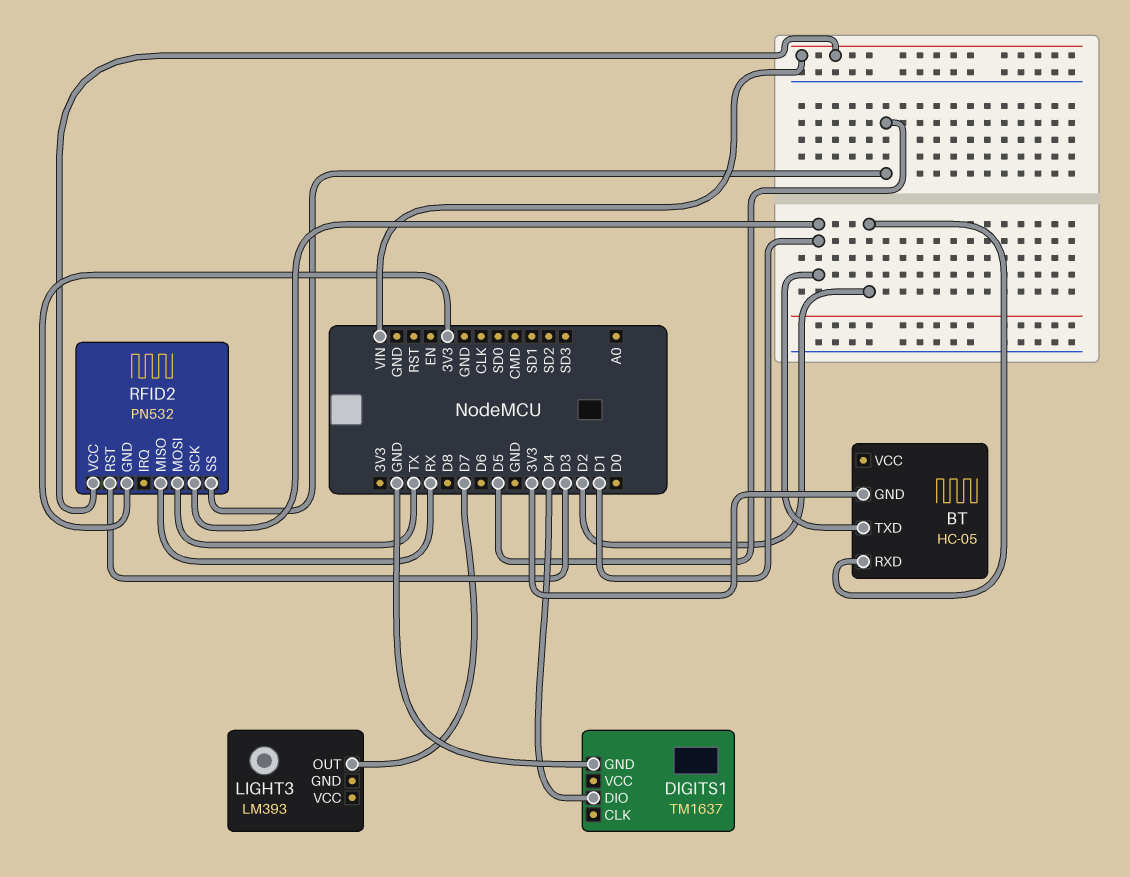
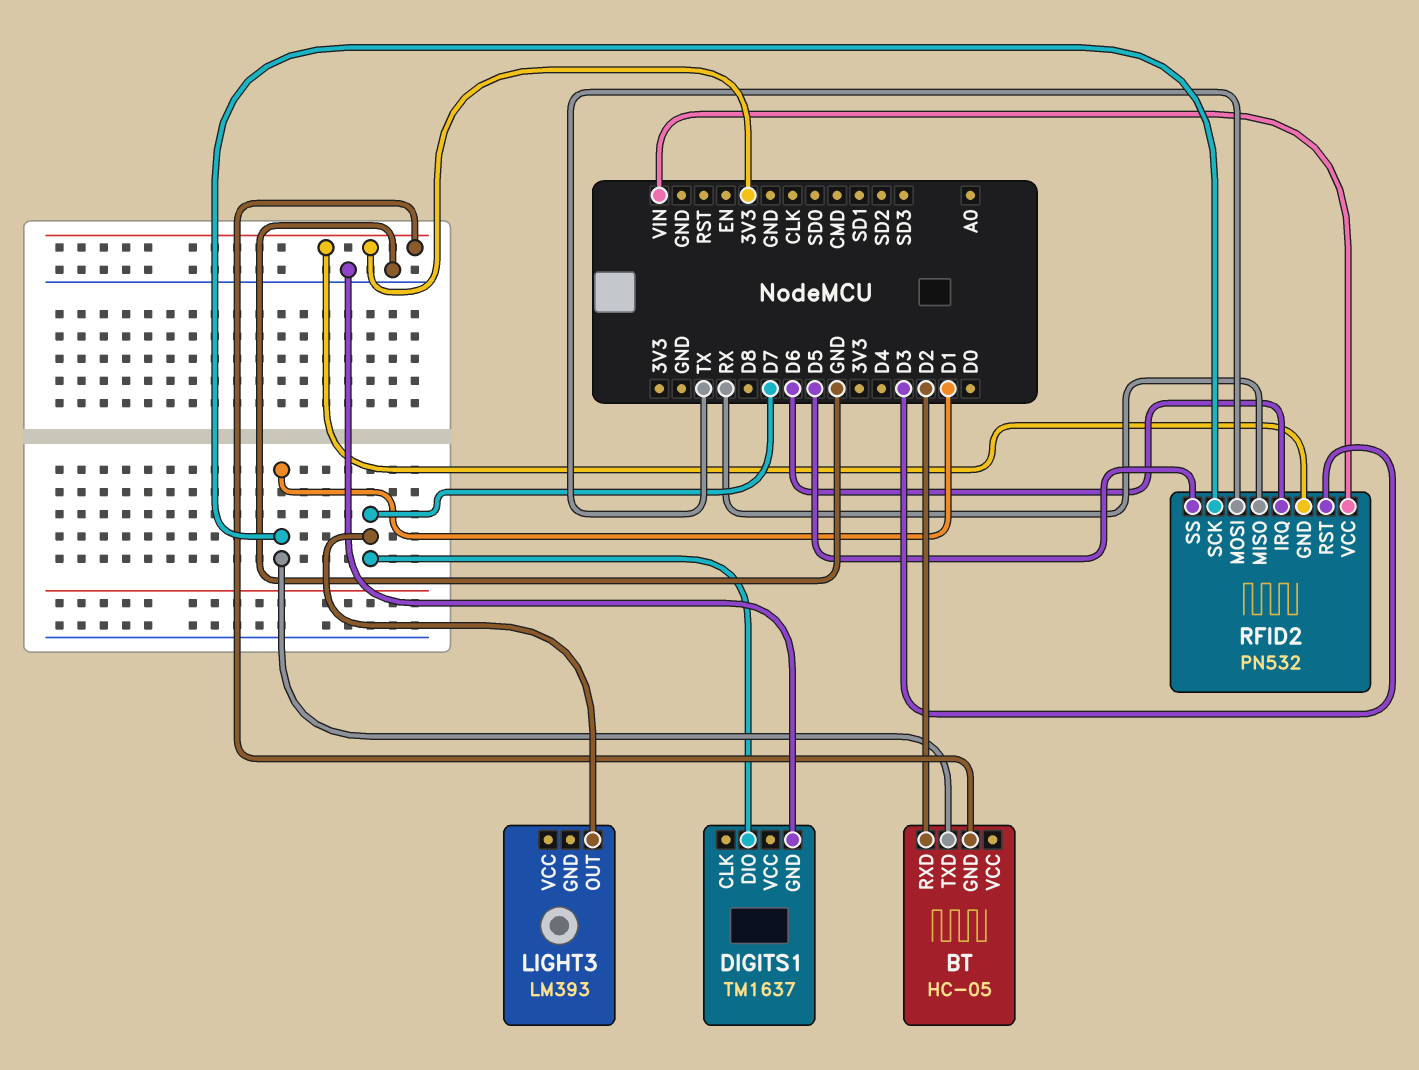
DIGITS1 pin DIO: D4 -> D7
RFID2 pin IRQ: none -> D6

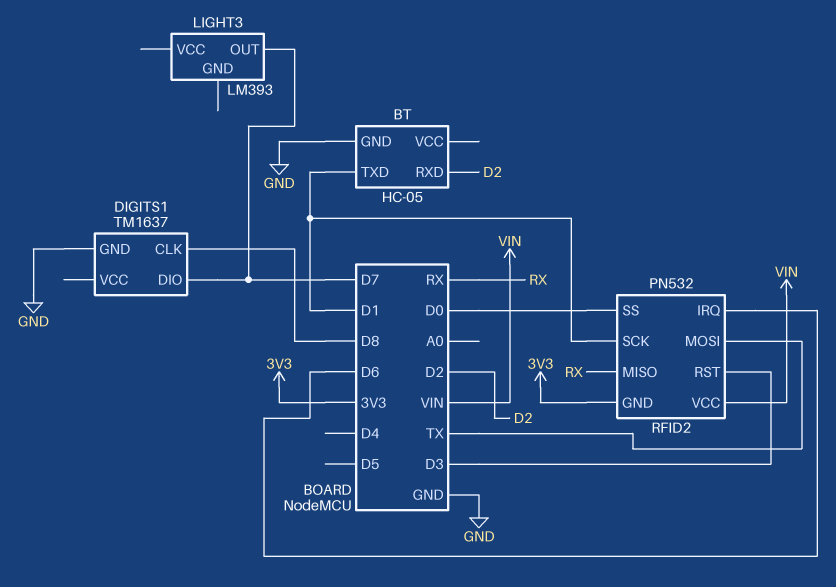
BT pin GND: 3V3 -> GND
DIGITS1 pin CLK: none -> D8
RFID2 pin SS: D5 -> D0

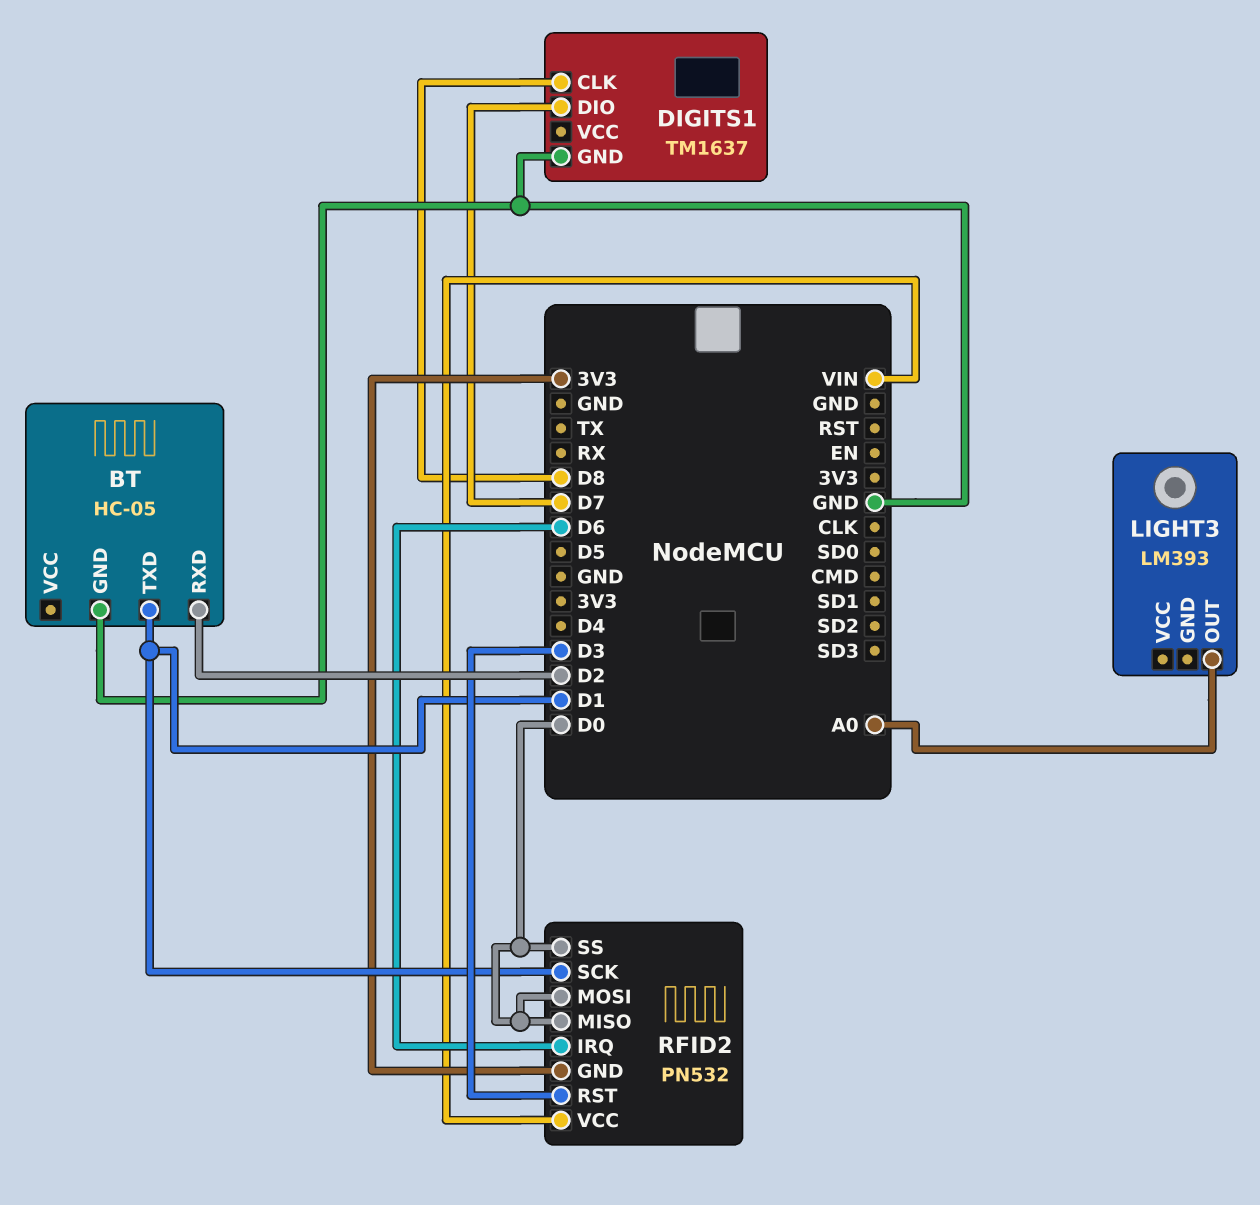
LIGHT3 pin OUT: D7 -> A0
RFID2 pin MISO: RX -> D0
RFID2 pin MOSI: TX -> D0

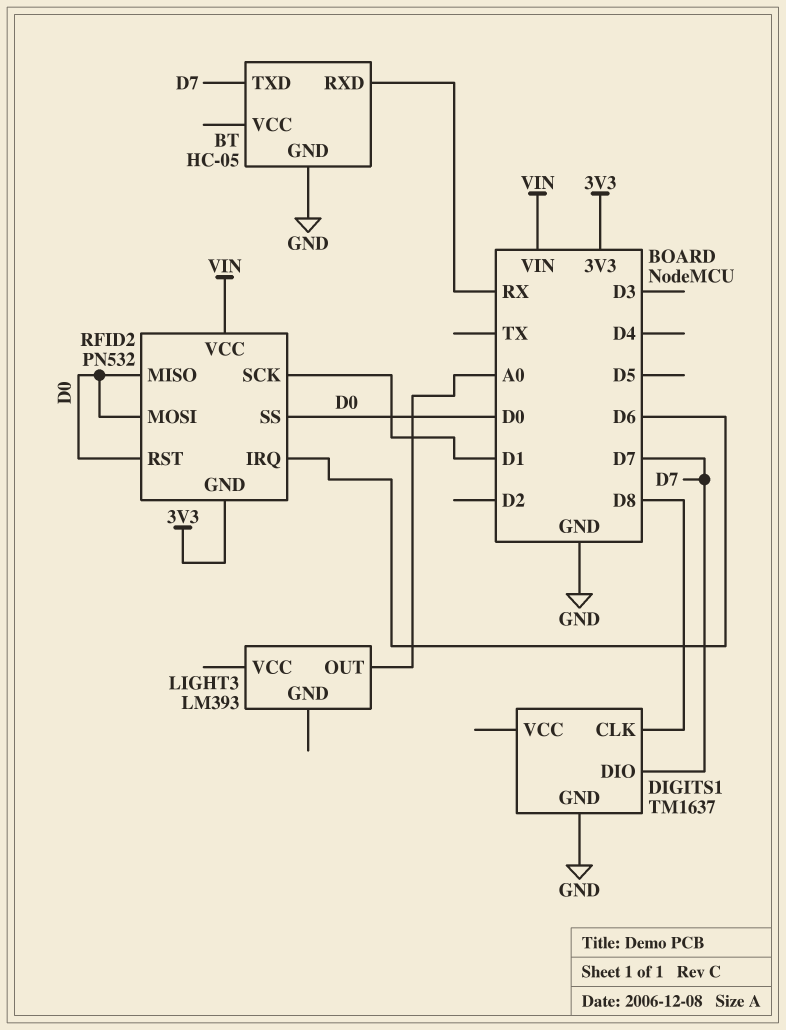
BT pin RXD: D2 -> RX
BT pin TXD: D1 -> D7
RFID2 pin RST: D3 -> D0

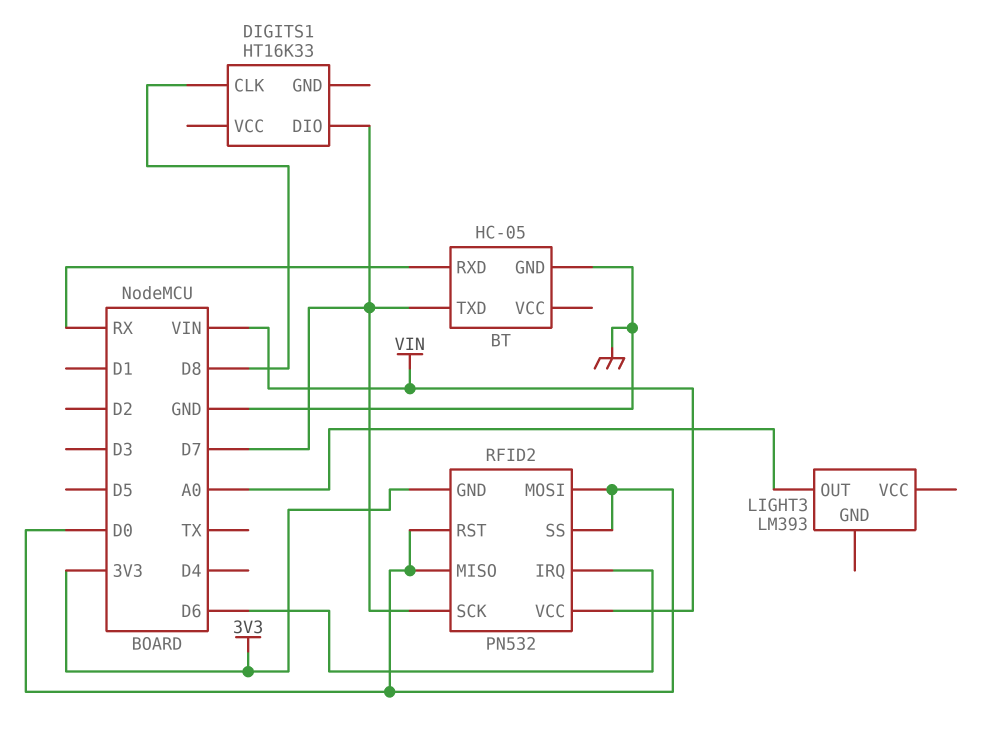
DIGITS1: TM1637 -> HT16K33
DIGITS1 pin GND: GND -> none
RFID2 pin SCK: D1 -> D7

